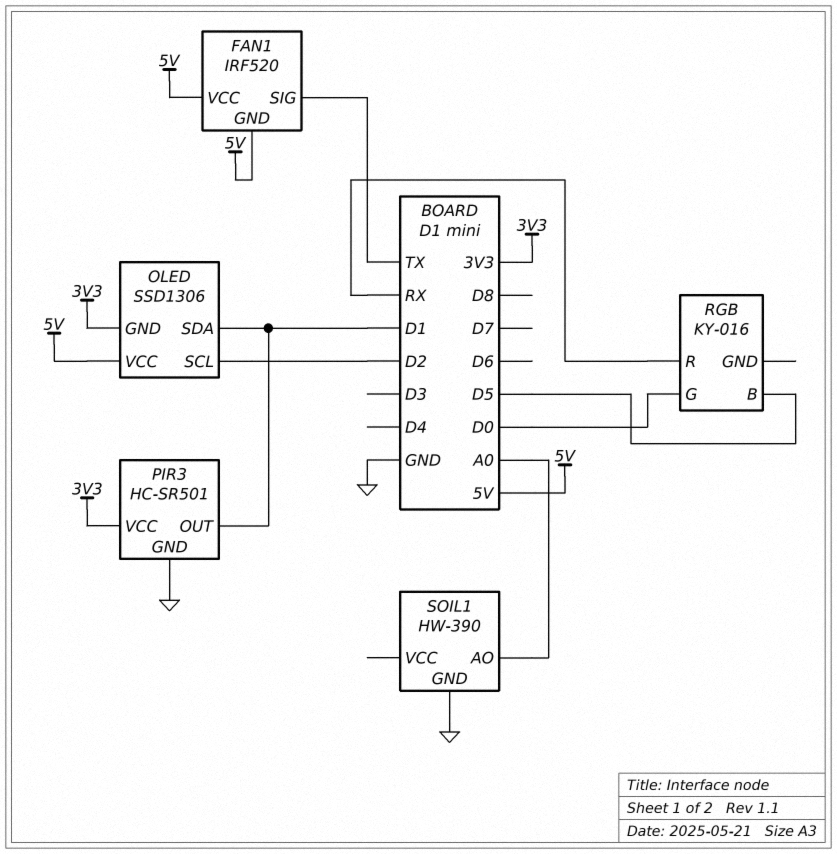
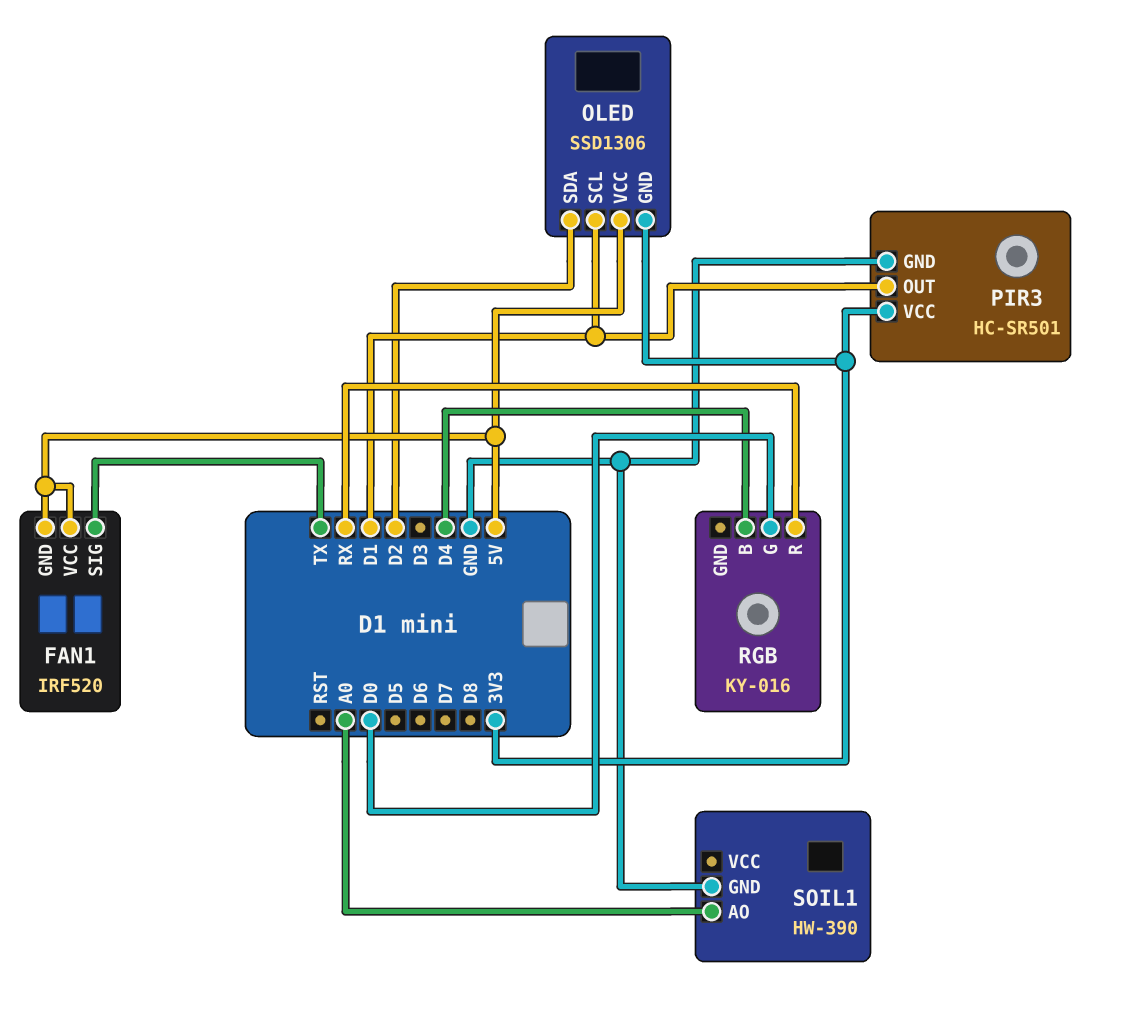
OLED pin SCL: D2 -> D1
OLED pin SDA: D1 -> D2
RGB pin B: D5 -> D4

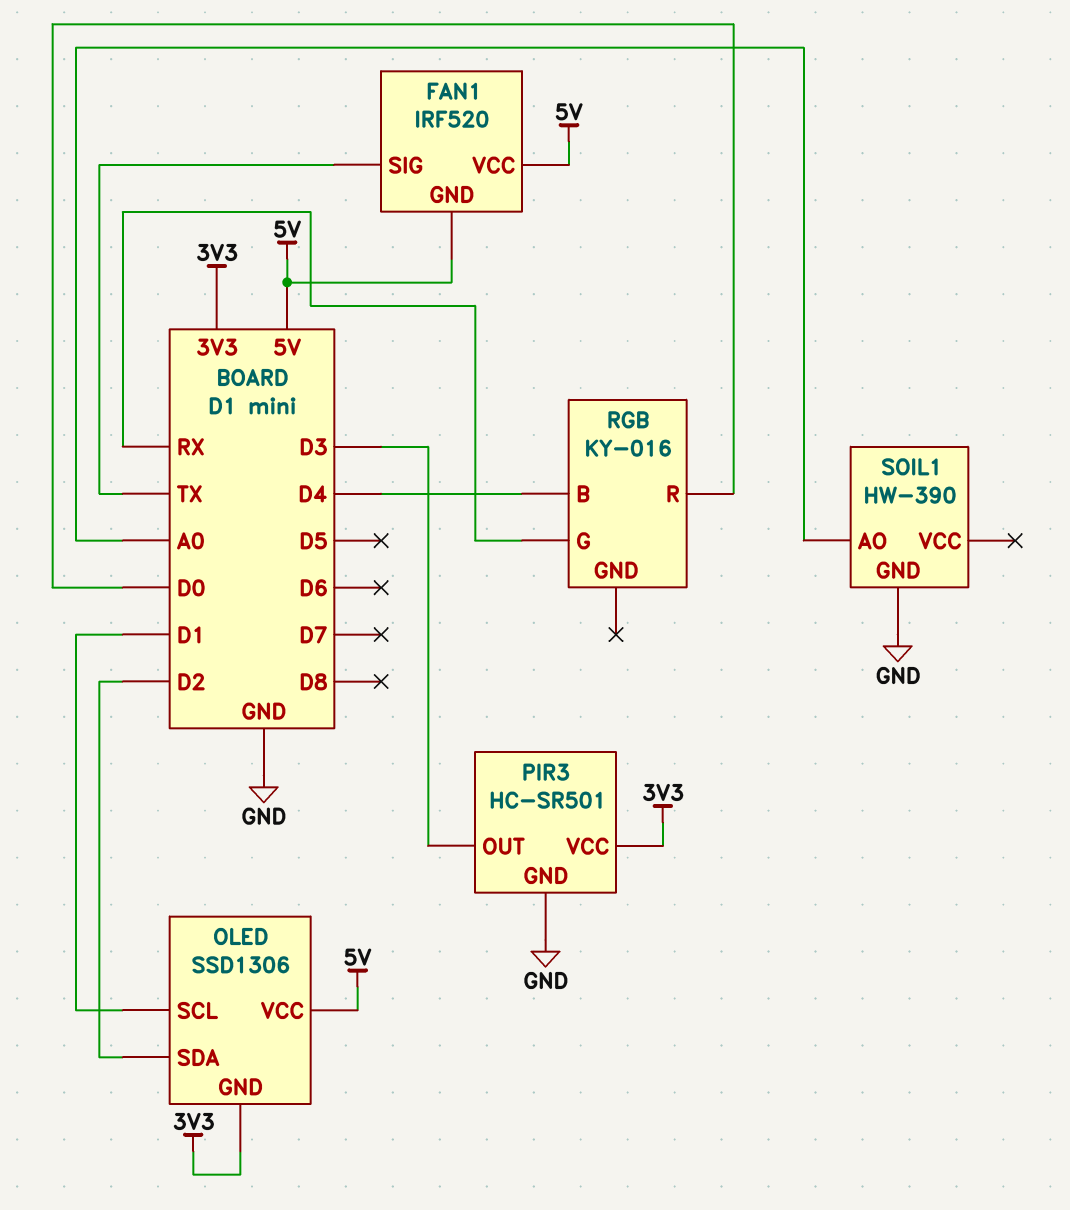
PIR3 pin OUT: D1 -> D3
RGB pin G: D0 -> RX
RGB pin R: RX -> D0

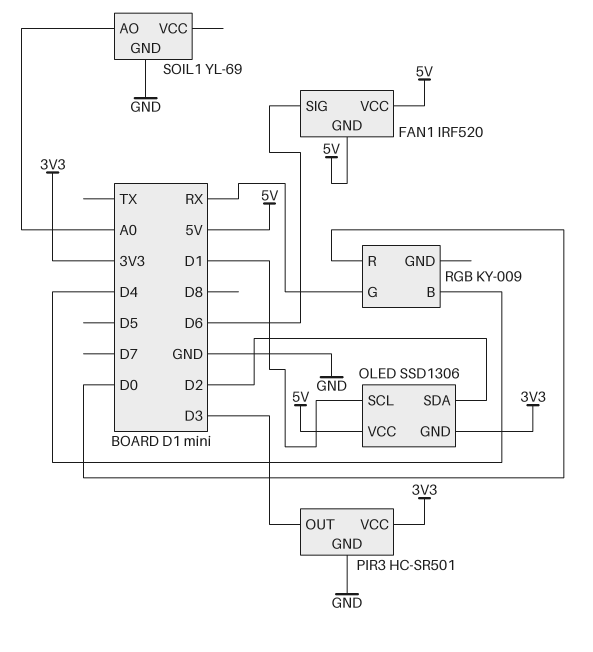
FAN1 pin SIG: TX -> D6
RGB: KY-016 -> KY-009
SOIL1: HW-390 -> YL-69

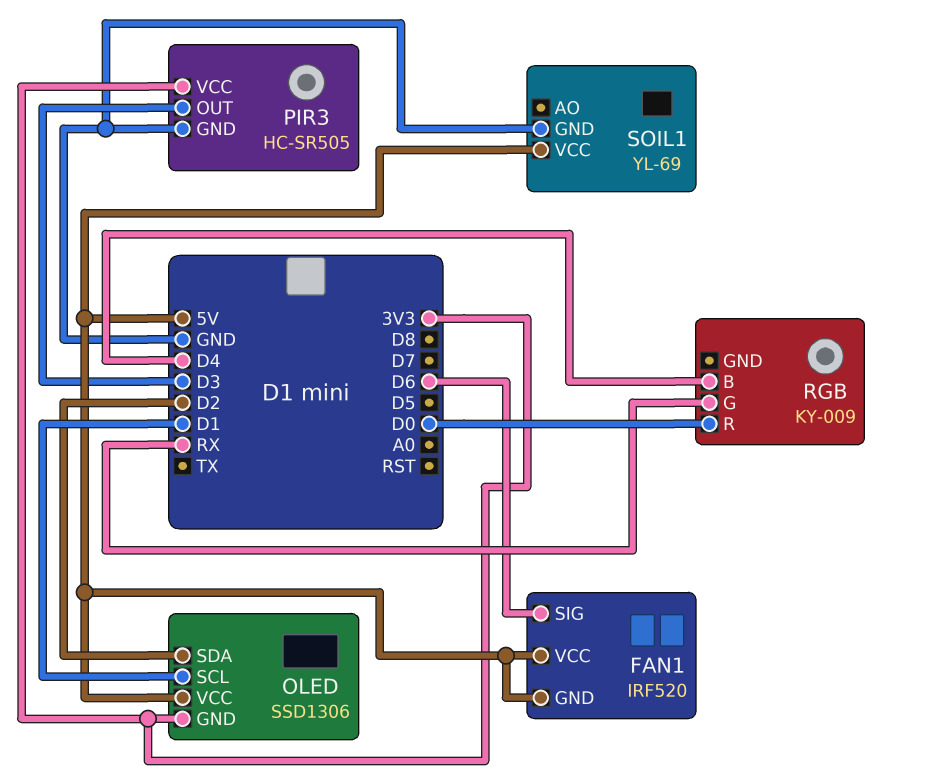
PIR3: HC-SR501 -> HC-SR505
SOIL1 pin AO: A0 -> none
SOIL1 pin VCC: none -> 5V

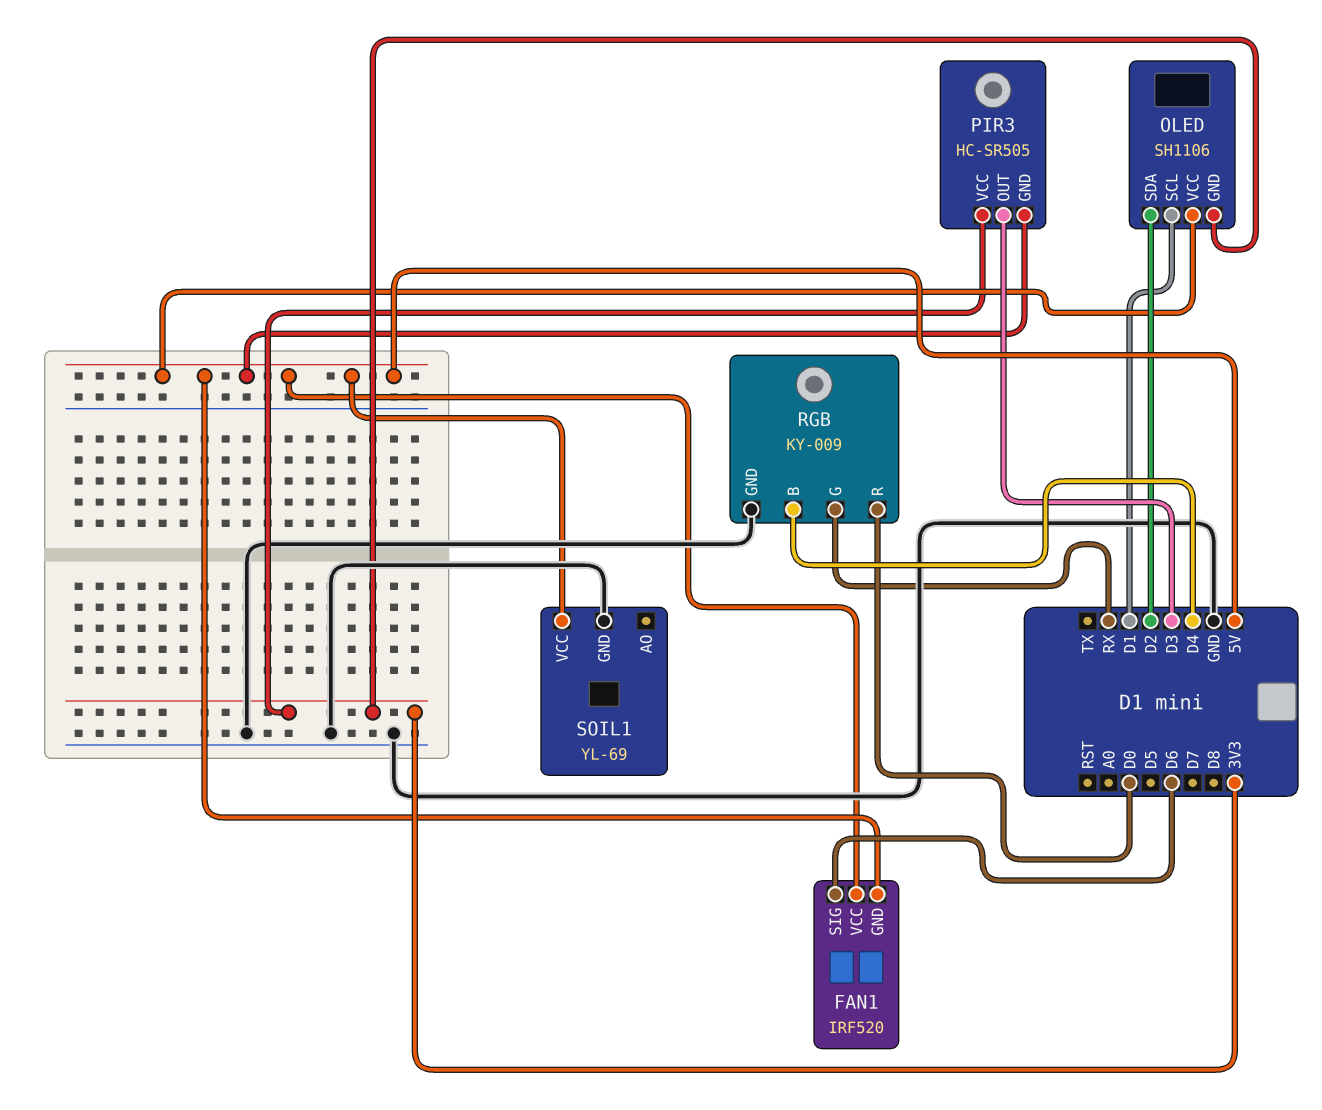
OLED: SSD1306 -> SH1106
PIR3 pin GND: GND -> 5V
RGB pin GND: none -> GND

